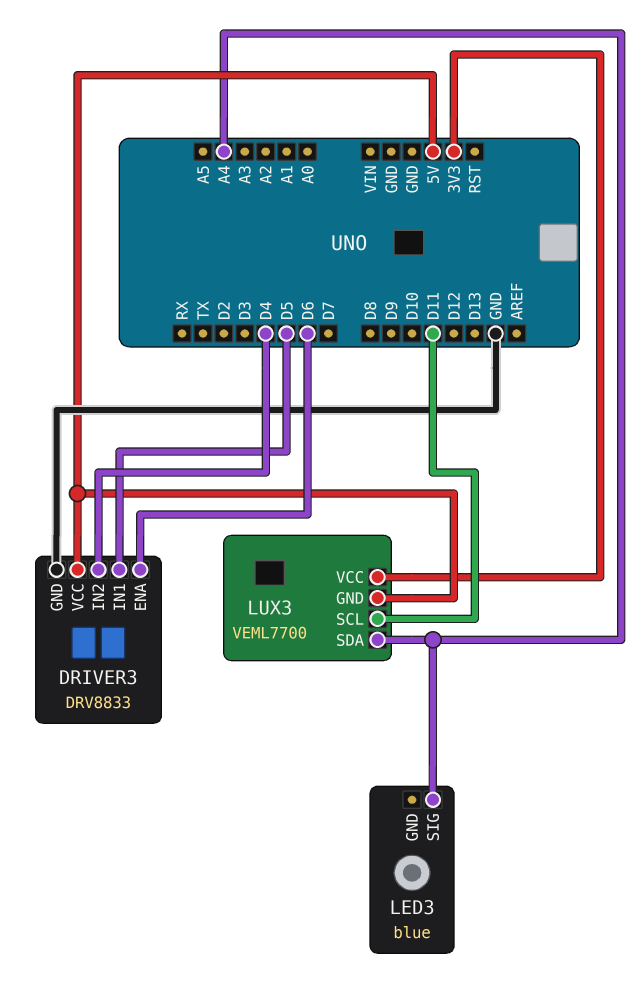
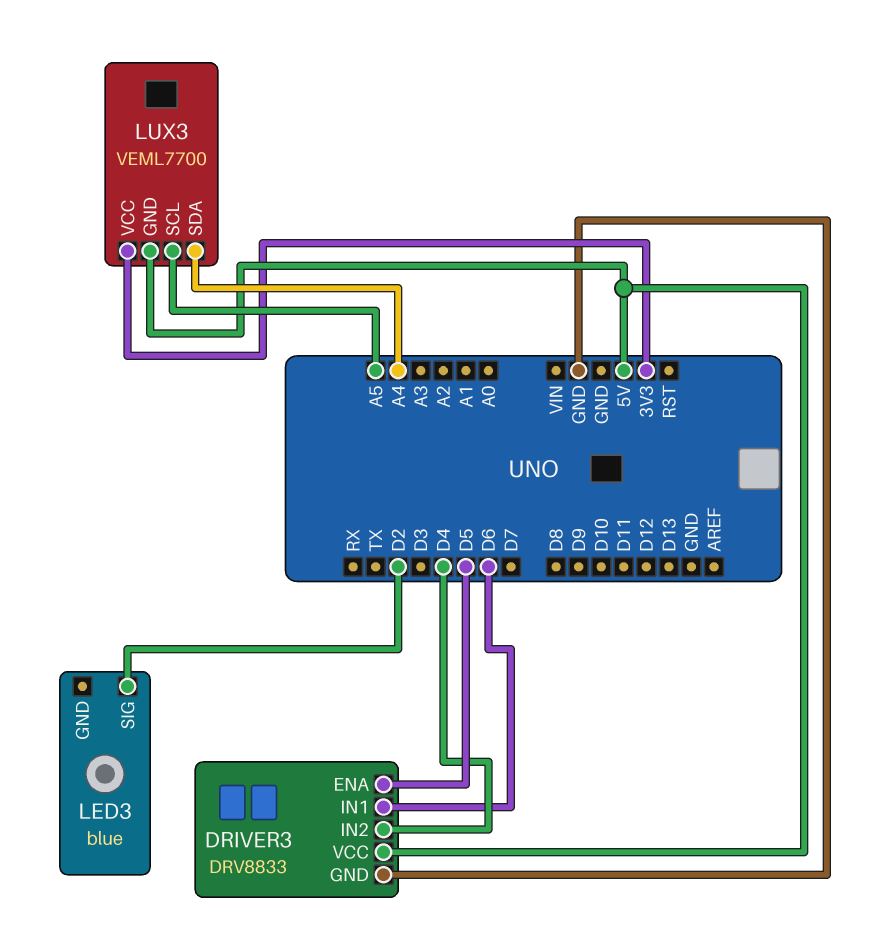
DRIVER3 pin ENA: D6 -> D5
DRIVER3 pin IN1: D5 -> D6
LED3 pin SIG: A4 -> D2
LUX3 pin SCL: D11 -> A5

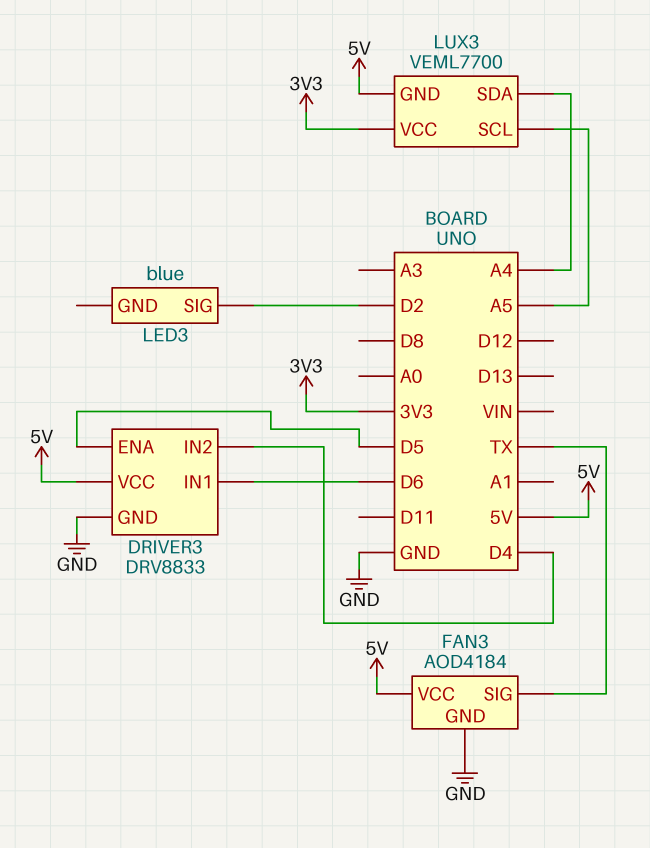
FAN3: none -> AOD4184
FAN3 pin GND: none -> GND
FAN3 pin SIG: none -> TX
FAN3 pin VCC: none -> 5V

